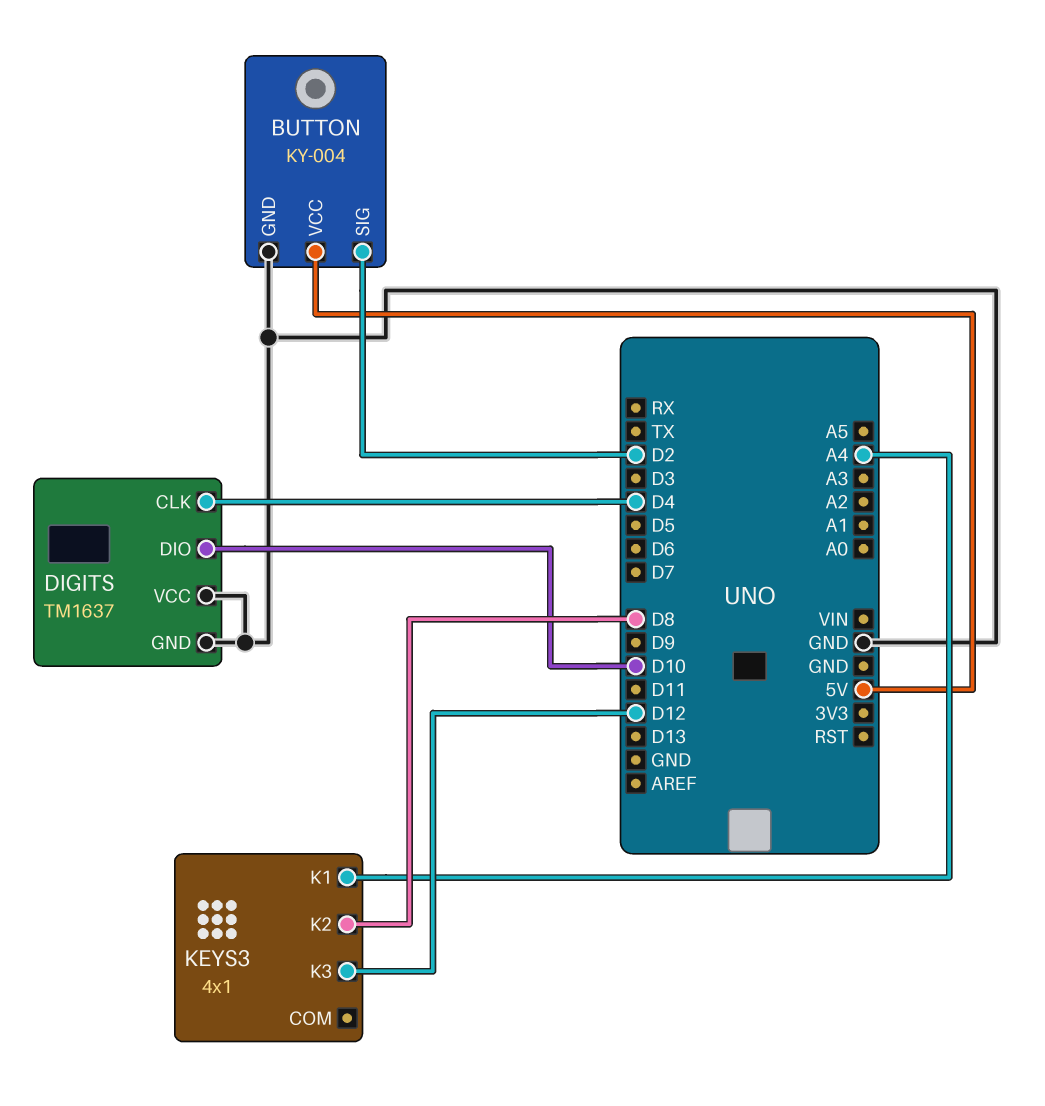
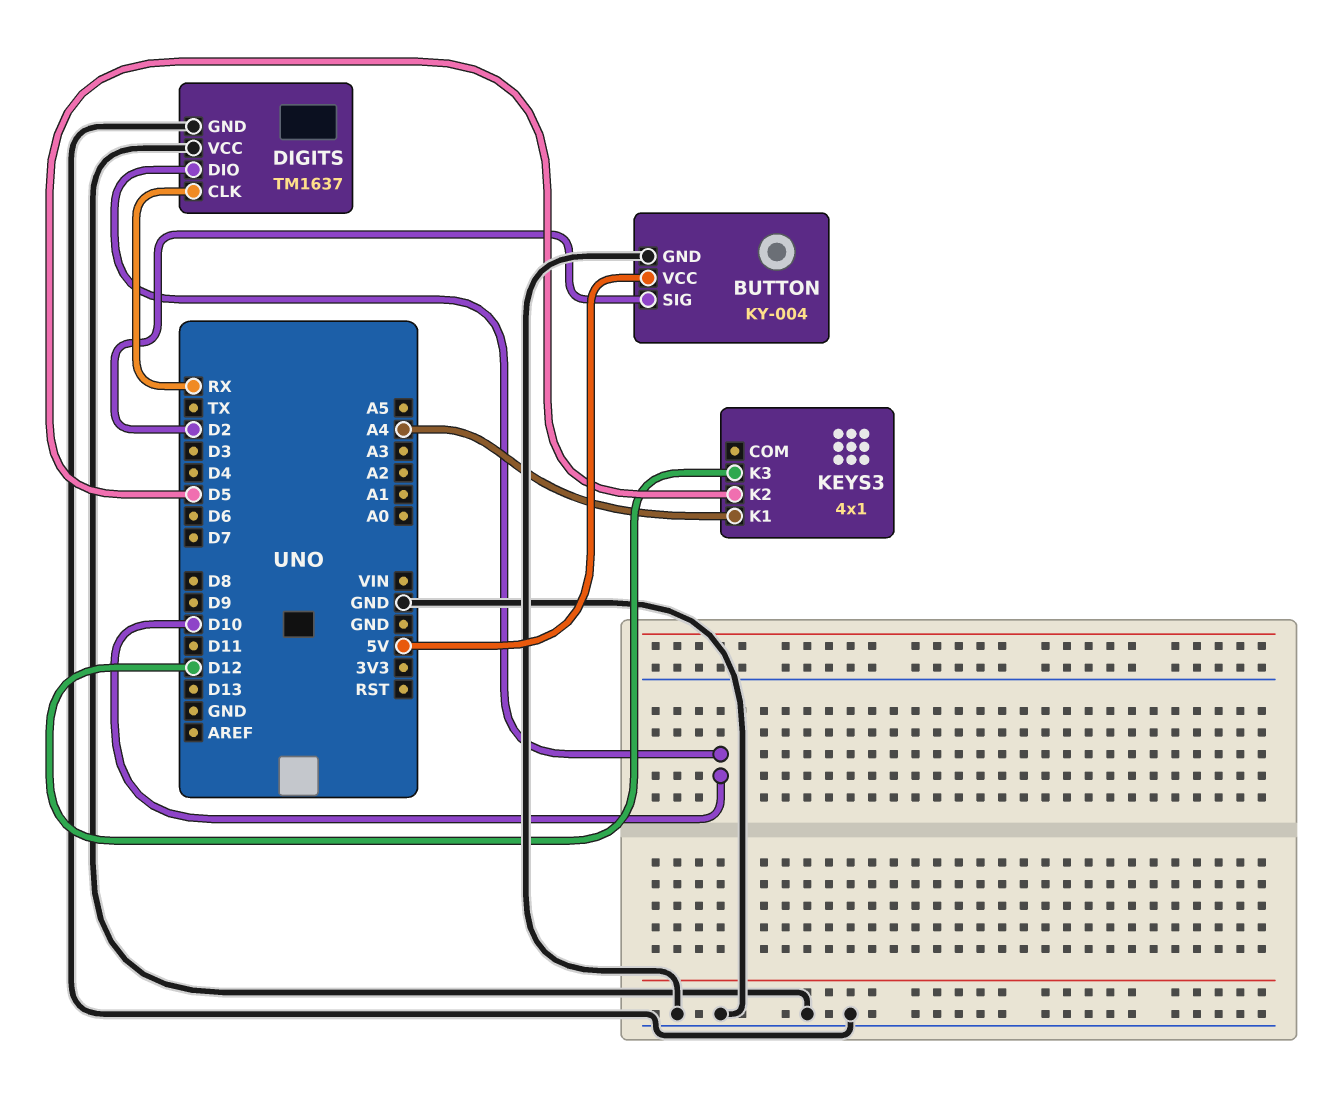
DIGITS pin CLK: D4 -> RX
KEYS3 pin K2: D8 -> D5

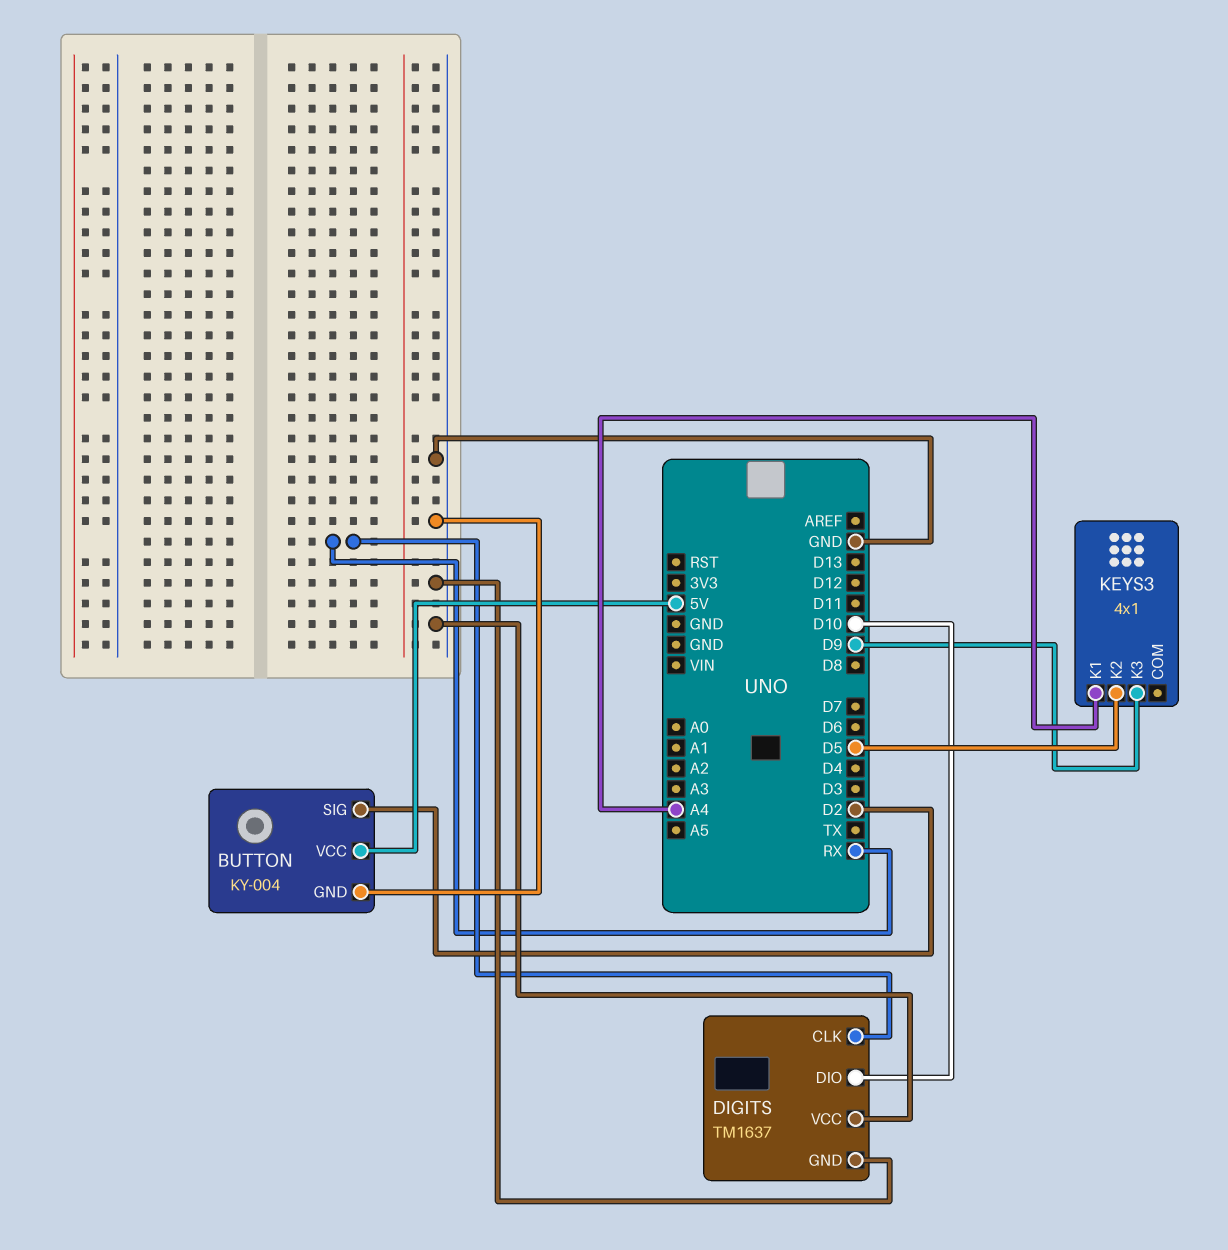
KEYS3 pin K3: D12 -> D9

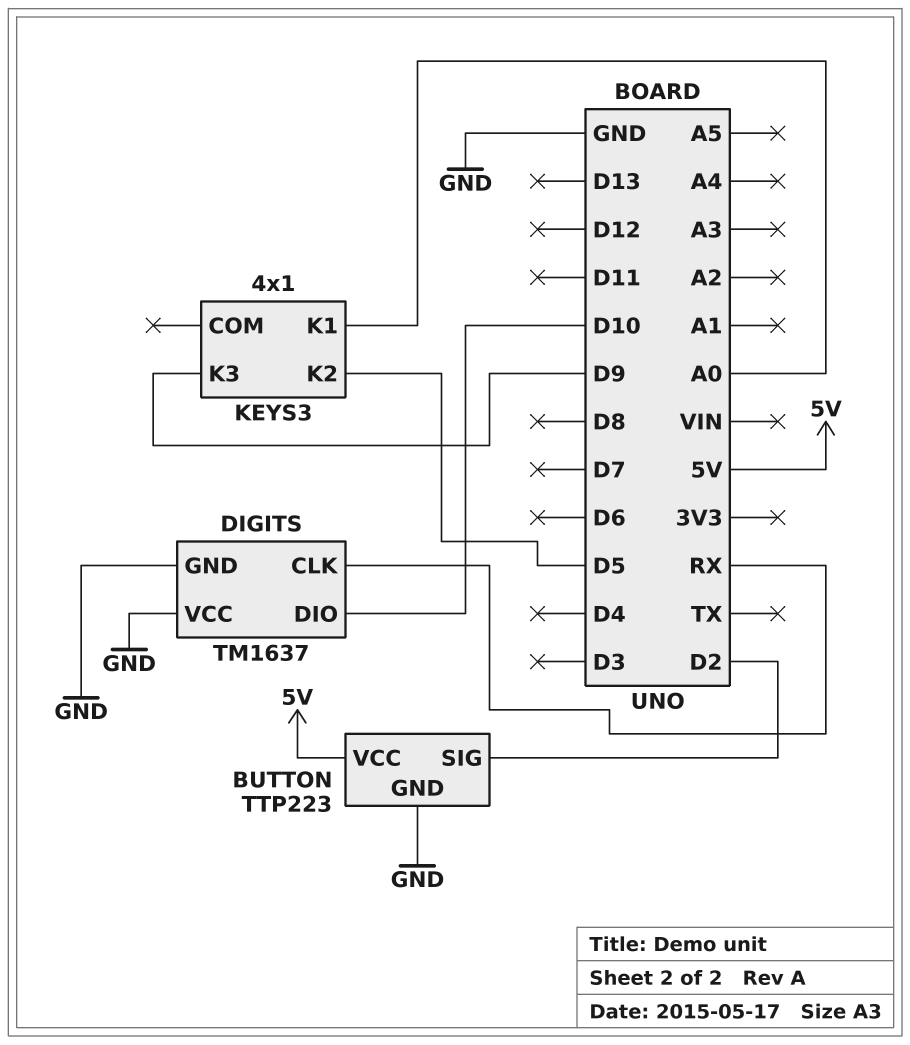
BUTTON: KY-004 -> TTP223
KEYS3 pin K1: A4 -> A0

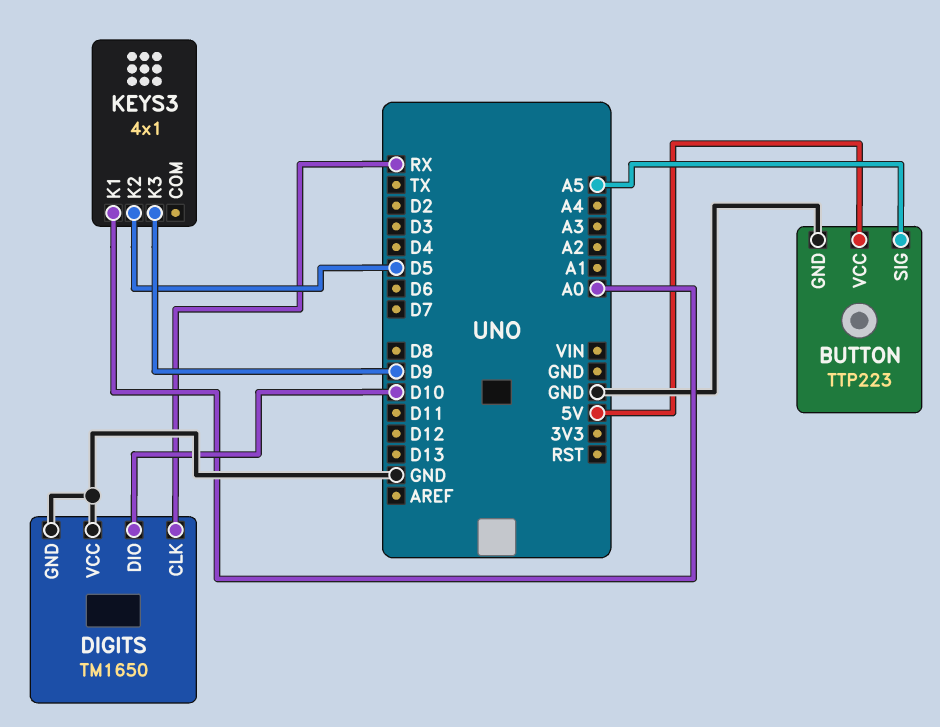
BUTTON pin SIG: D2 -> A5
DIGITS: TM1637 -> TM1650

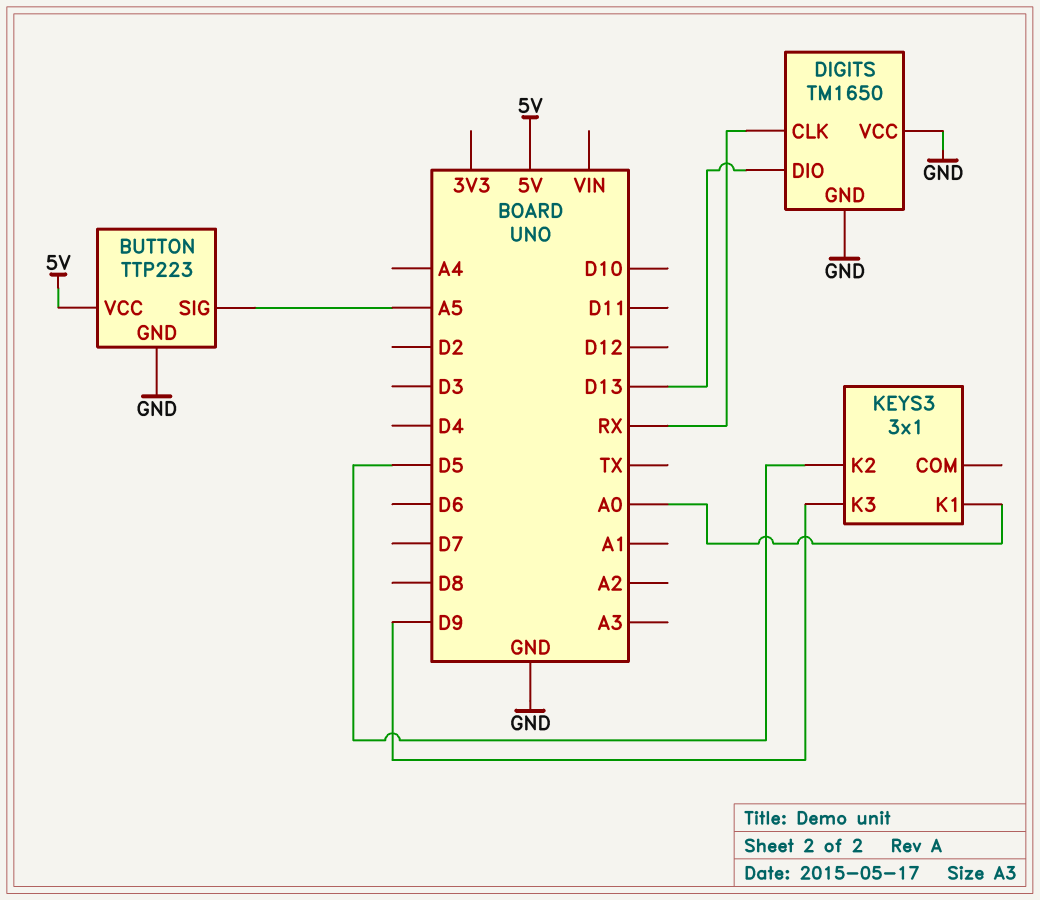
DIGITS pin DIO: D10 -> D13
KEYS3: 4x1 -> 3x1

